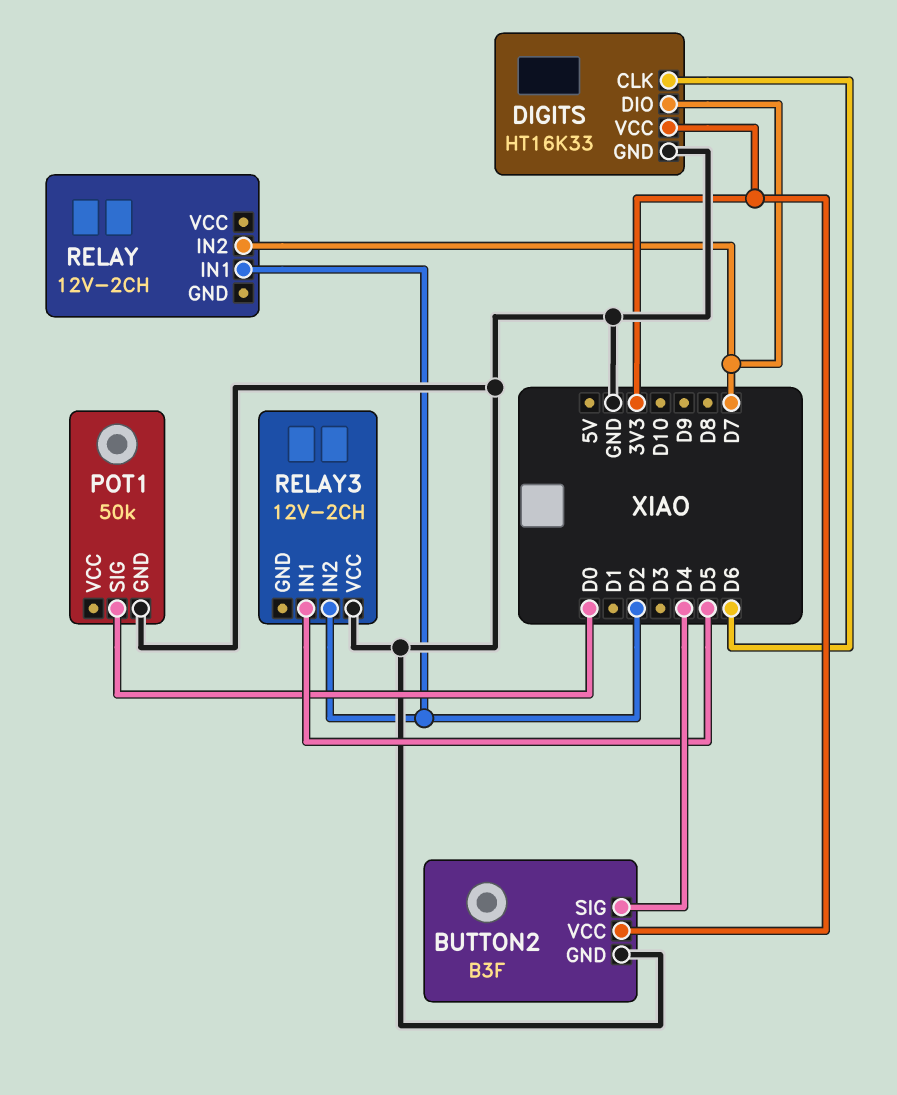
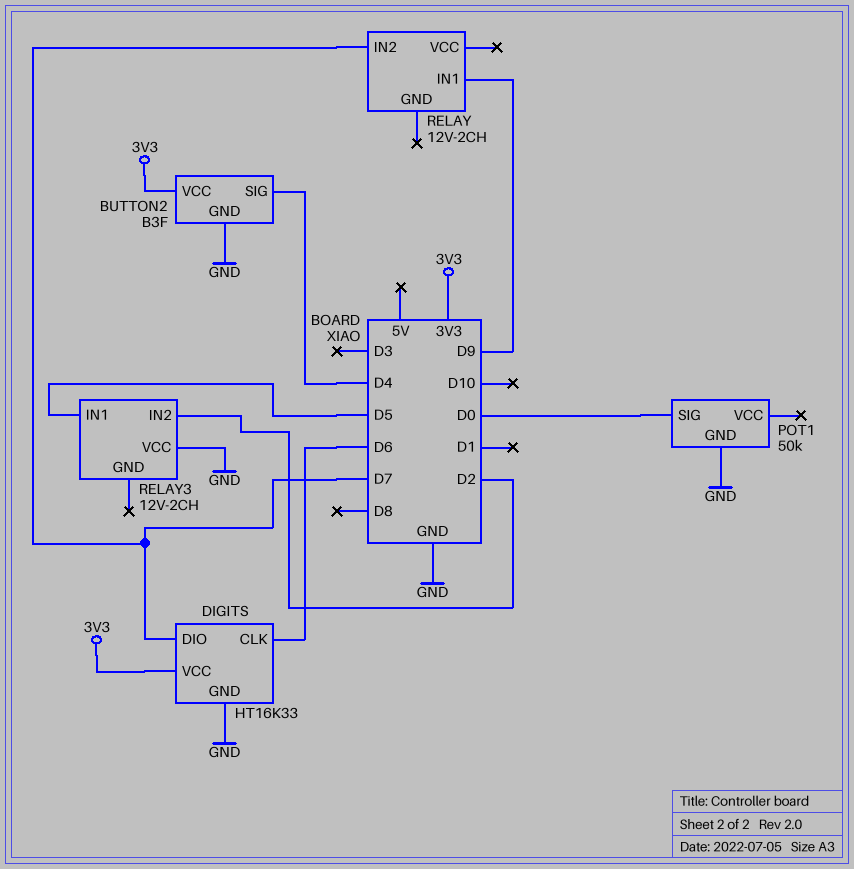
RELAY pin IN1: D2 -> D9

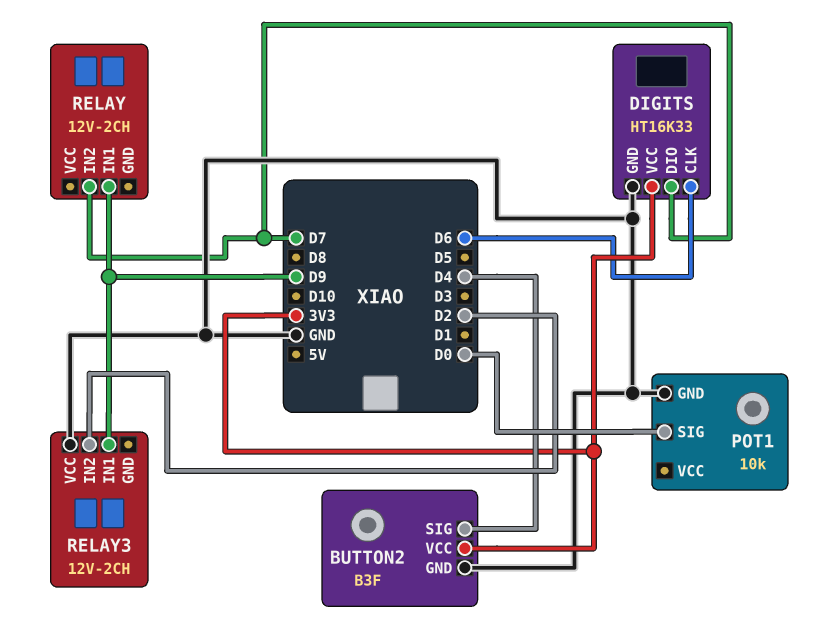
POT1: 50k -> 10k
RELAY3 pin IN1: D5 -> D9

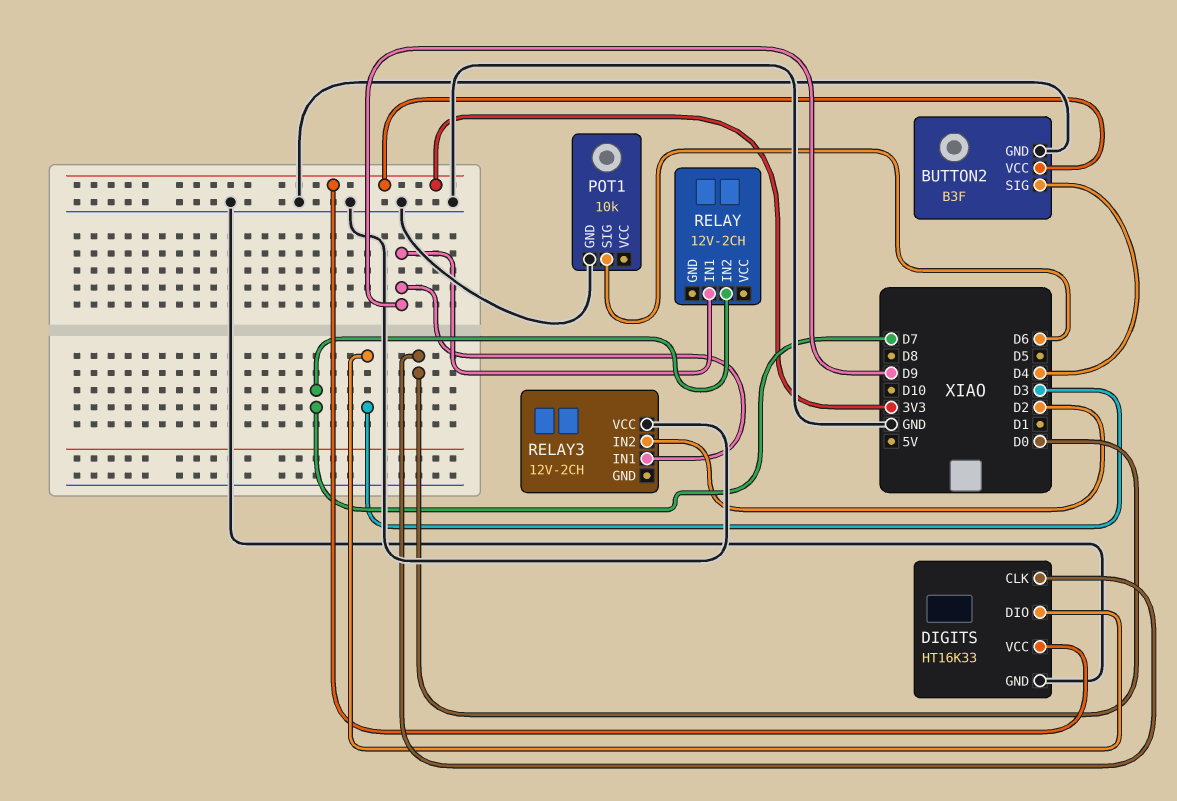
DIGITS pin CLK: D6 -> D0
DIGITS pin DIO: D7 -> D3
POT1 pin SIG: D0 -> D6

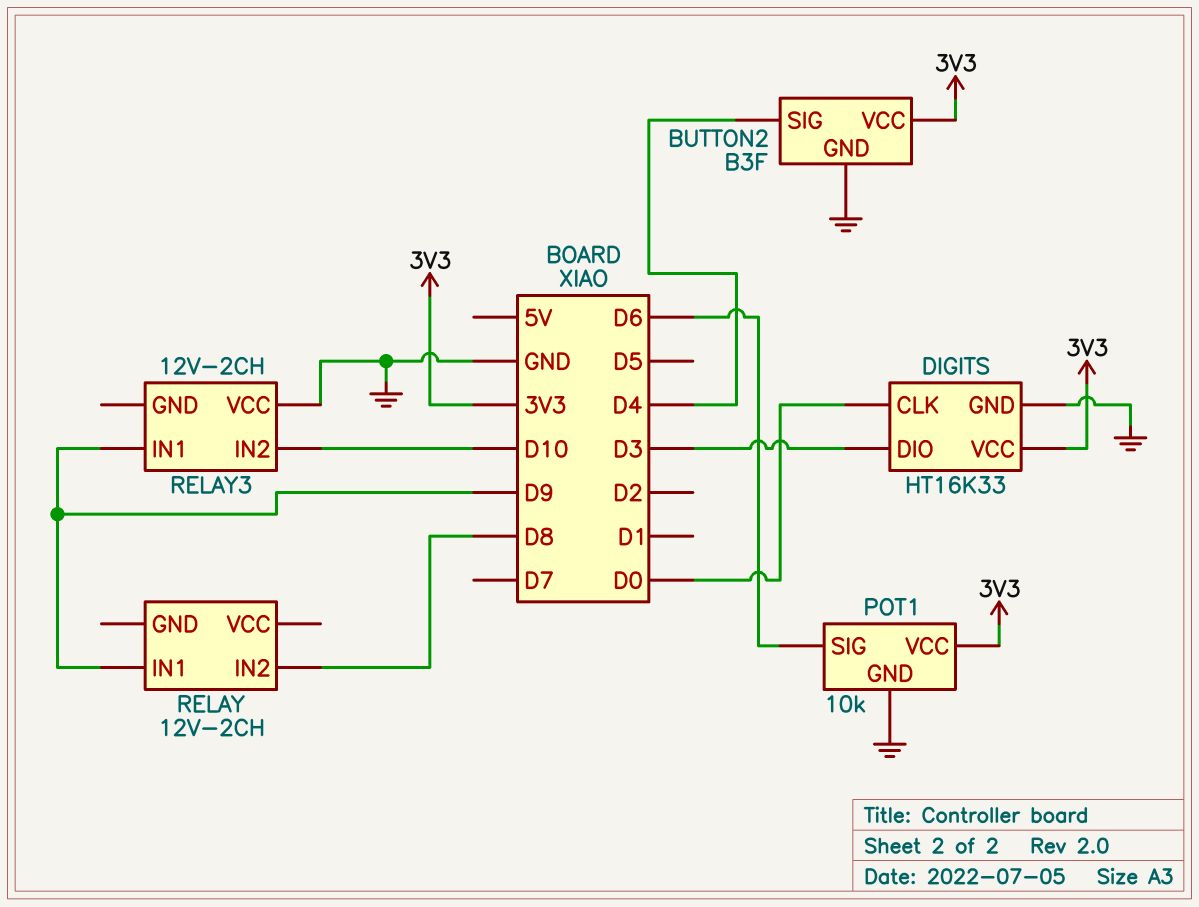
POT1 pin VCC: none -> 3V3
RELAY pin IN2: D7 -> D8
RELAY3 pin IN2: D2 -> D10

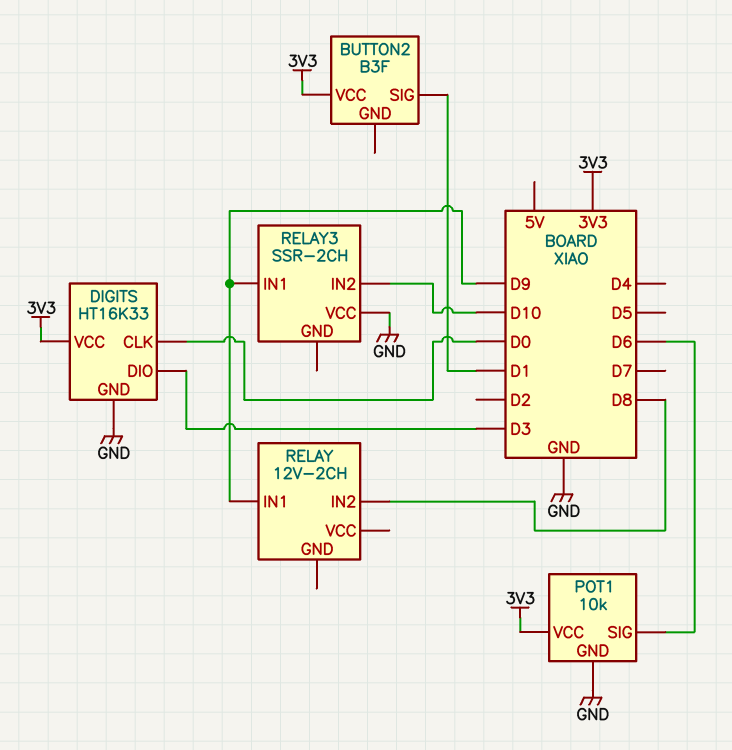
BUTTON2 pin GND: GND -> none
BUTTON2 pin SIG: D4 -> D1
RELAY3: 12V-2CH -> SSR-2CH

